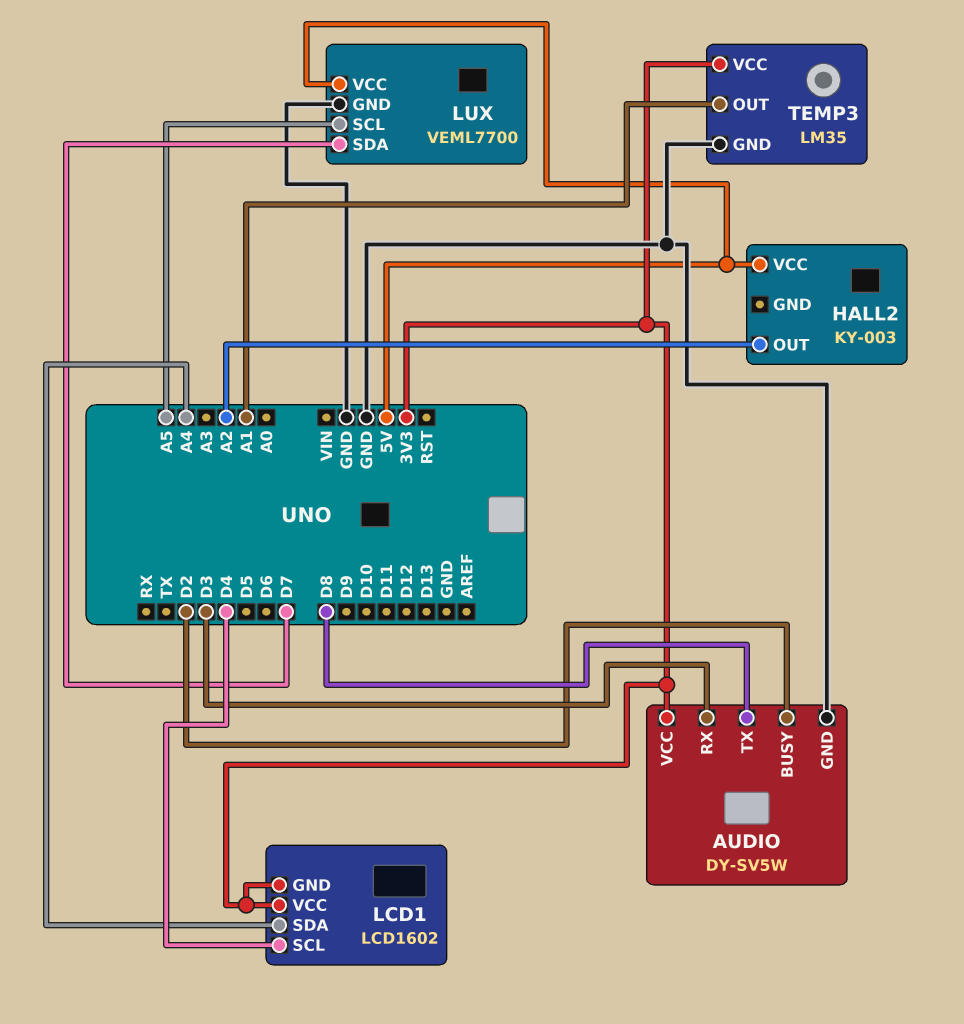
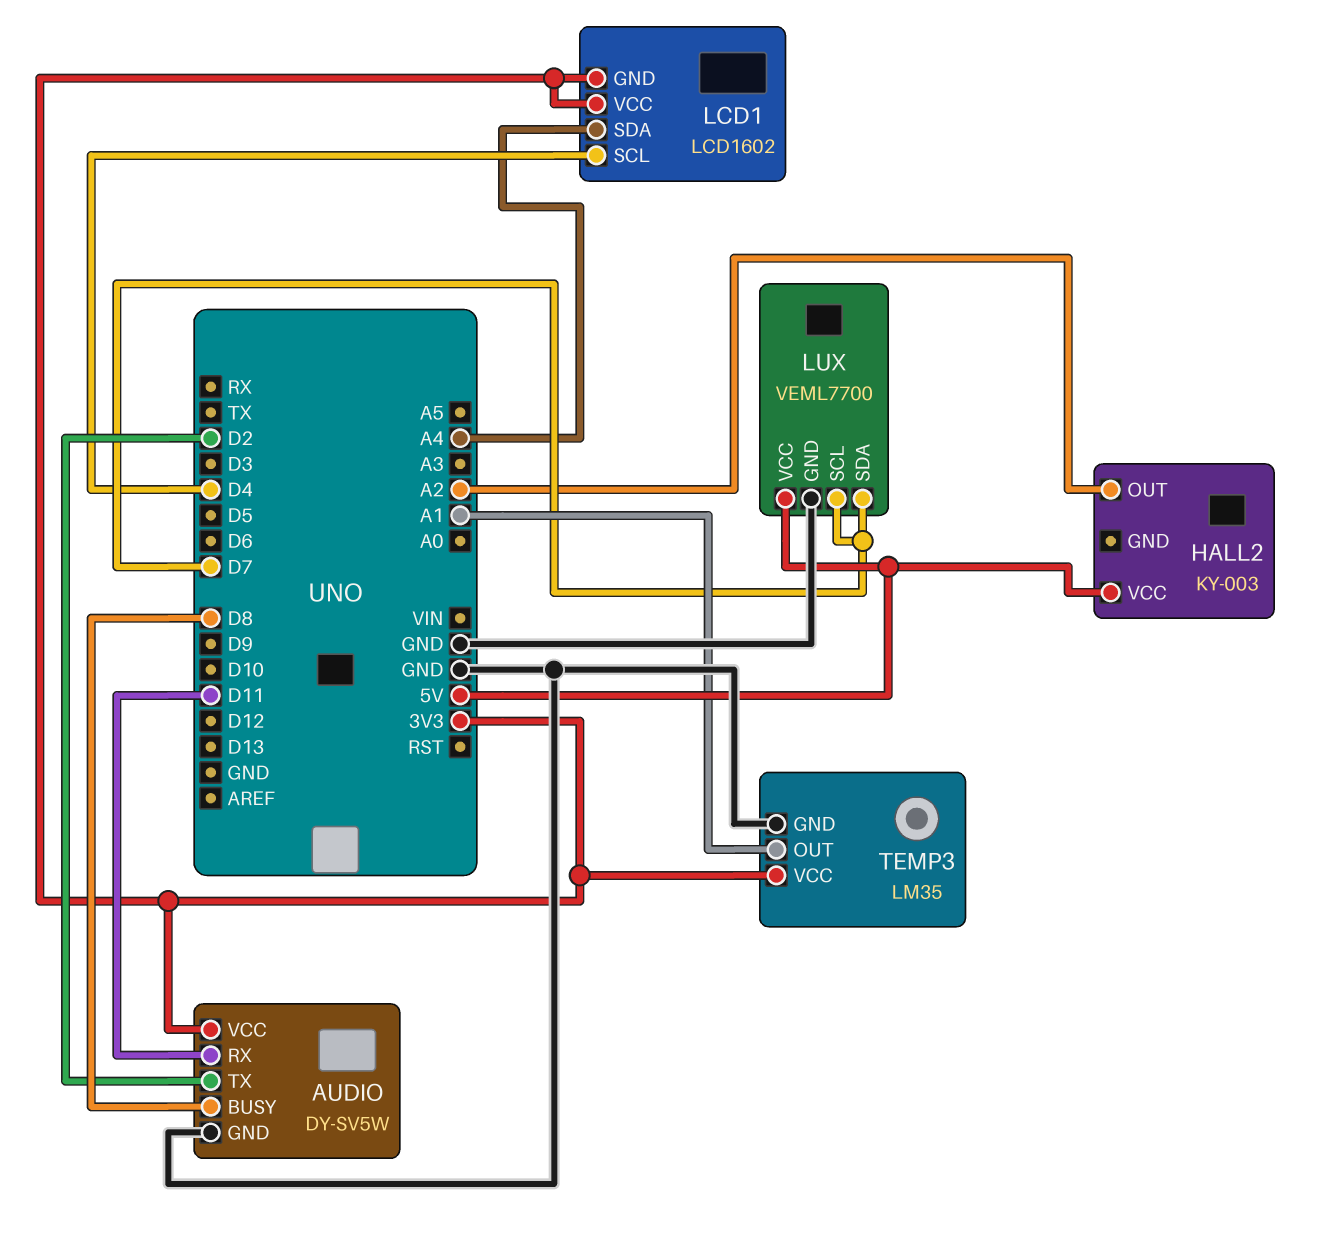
AUDIO pin BUSY: D2 -> D8
AUDIO pin RX: D3 -> D11
AUDIO pin TX: D8 -> D2
LUX pin SCL: A5 -> D7

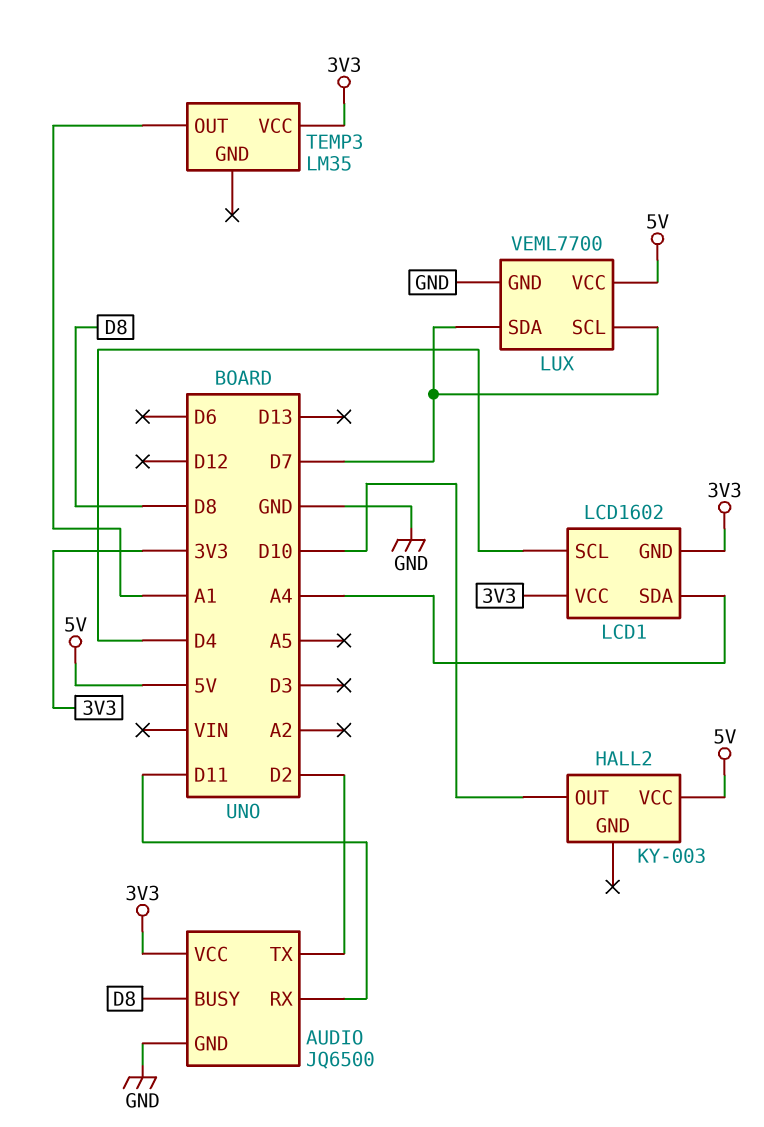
AUDIO: DY-SV5W -> JQ6500
HALL2 pin OUT: A2 -> D10
TEMP3 pin GND: GND -> none

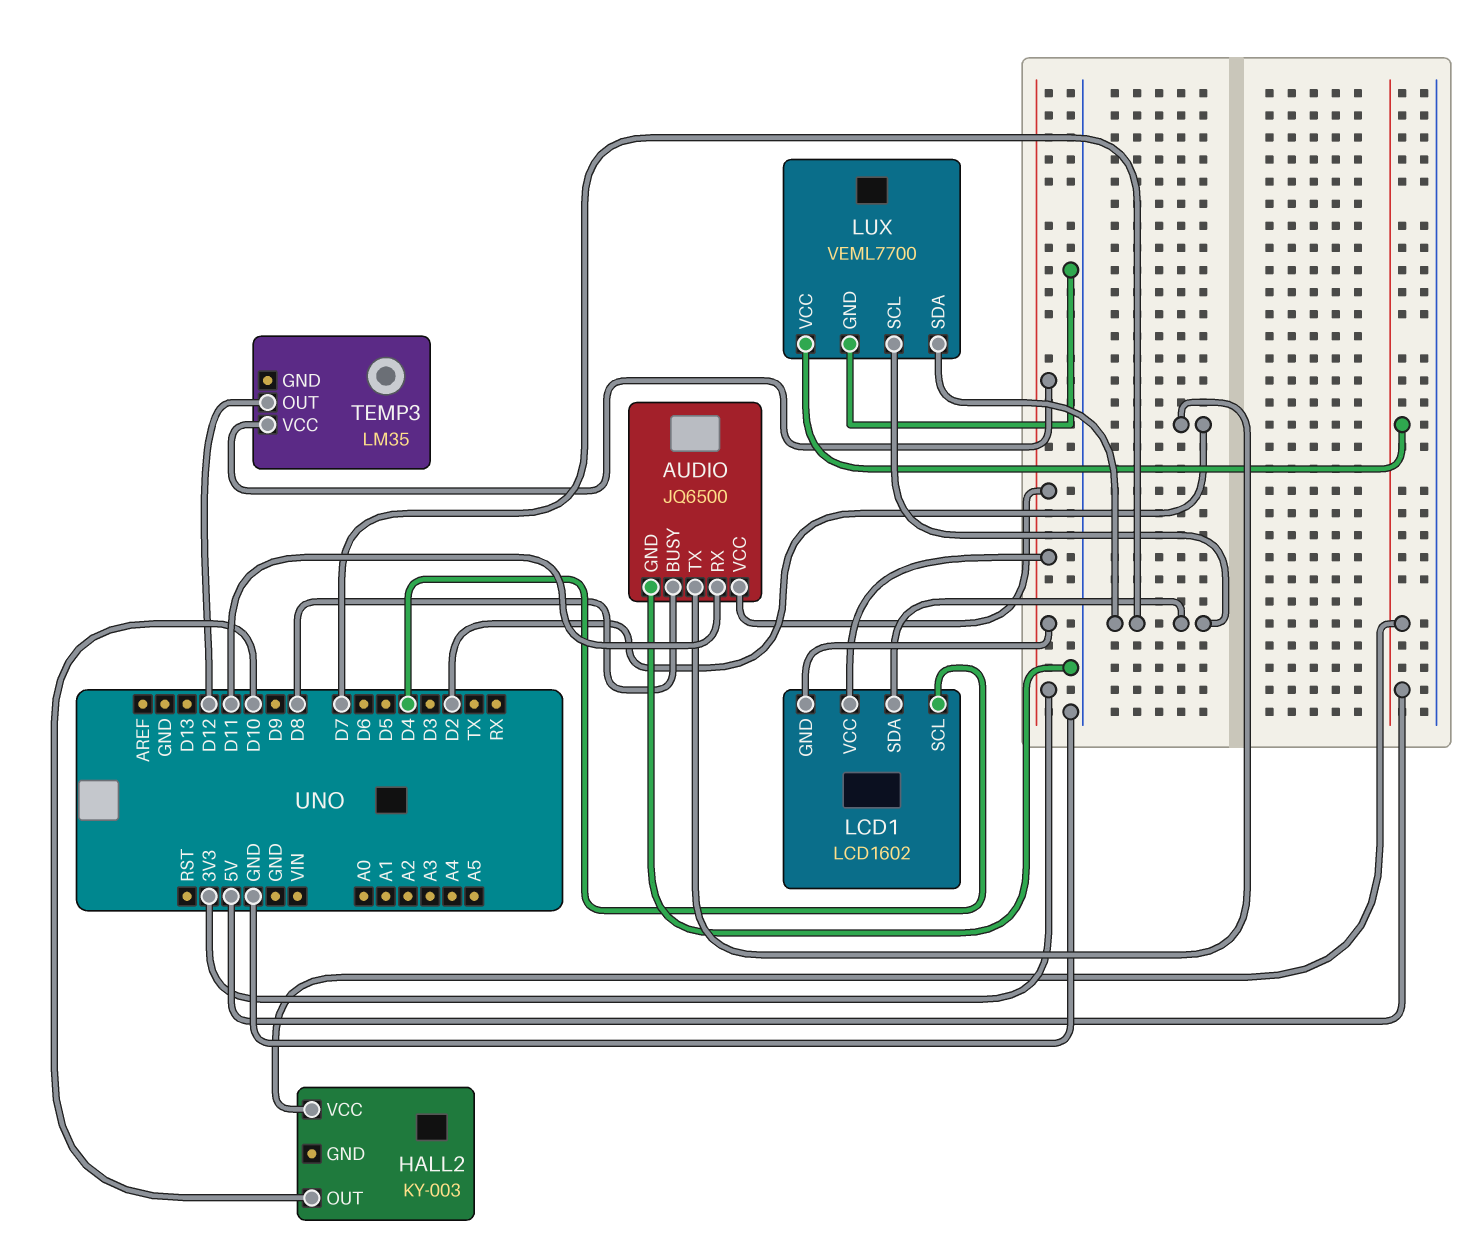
LCD1 pin SDA: A4 -> D7
TEMP3 pin OUT: A1 -> D12

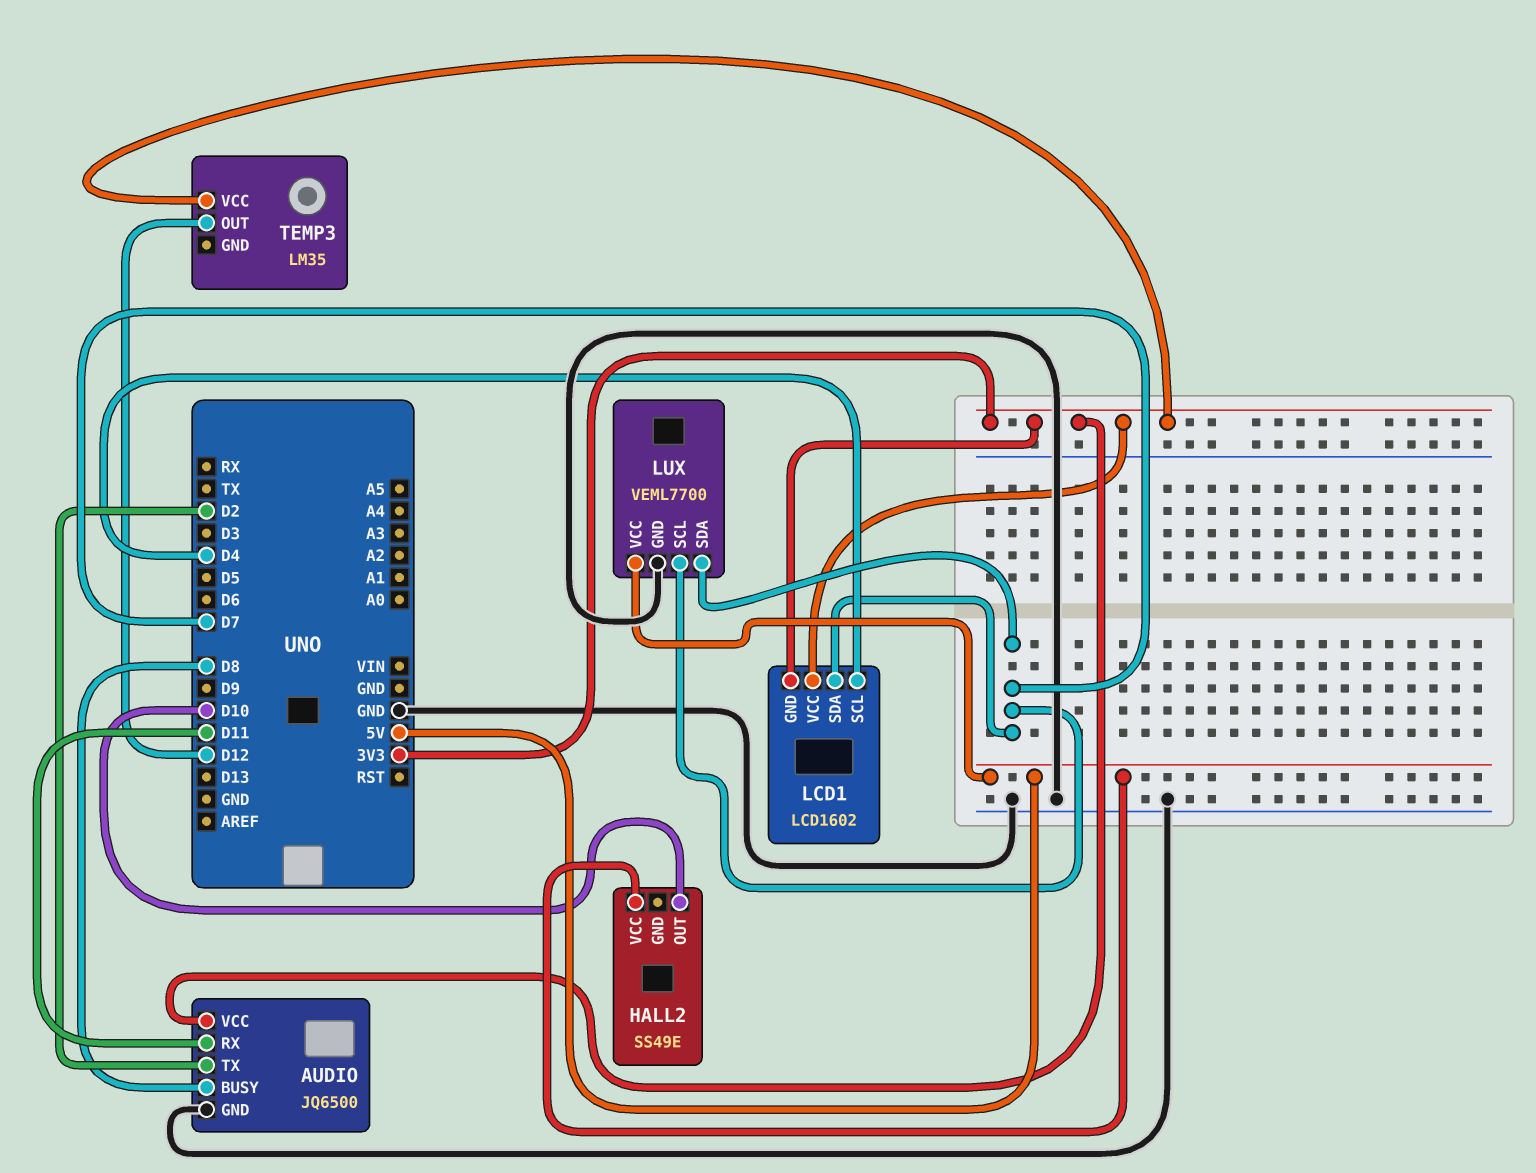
HALL2: KY-003 -> SS49E

